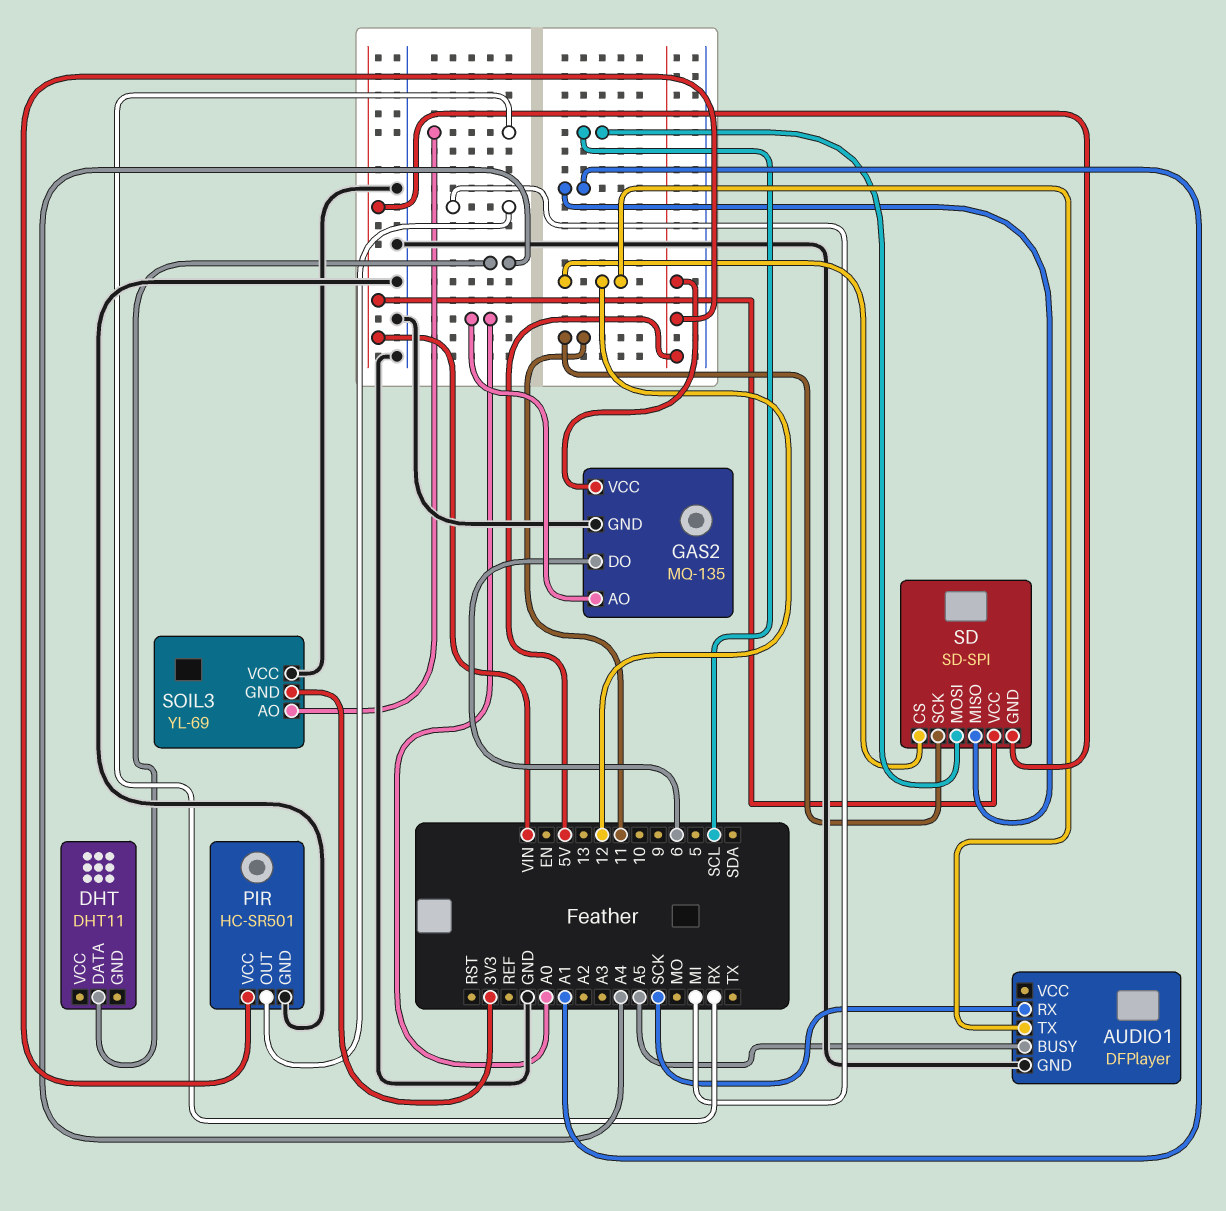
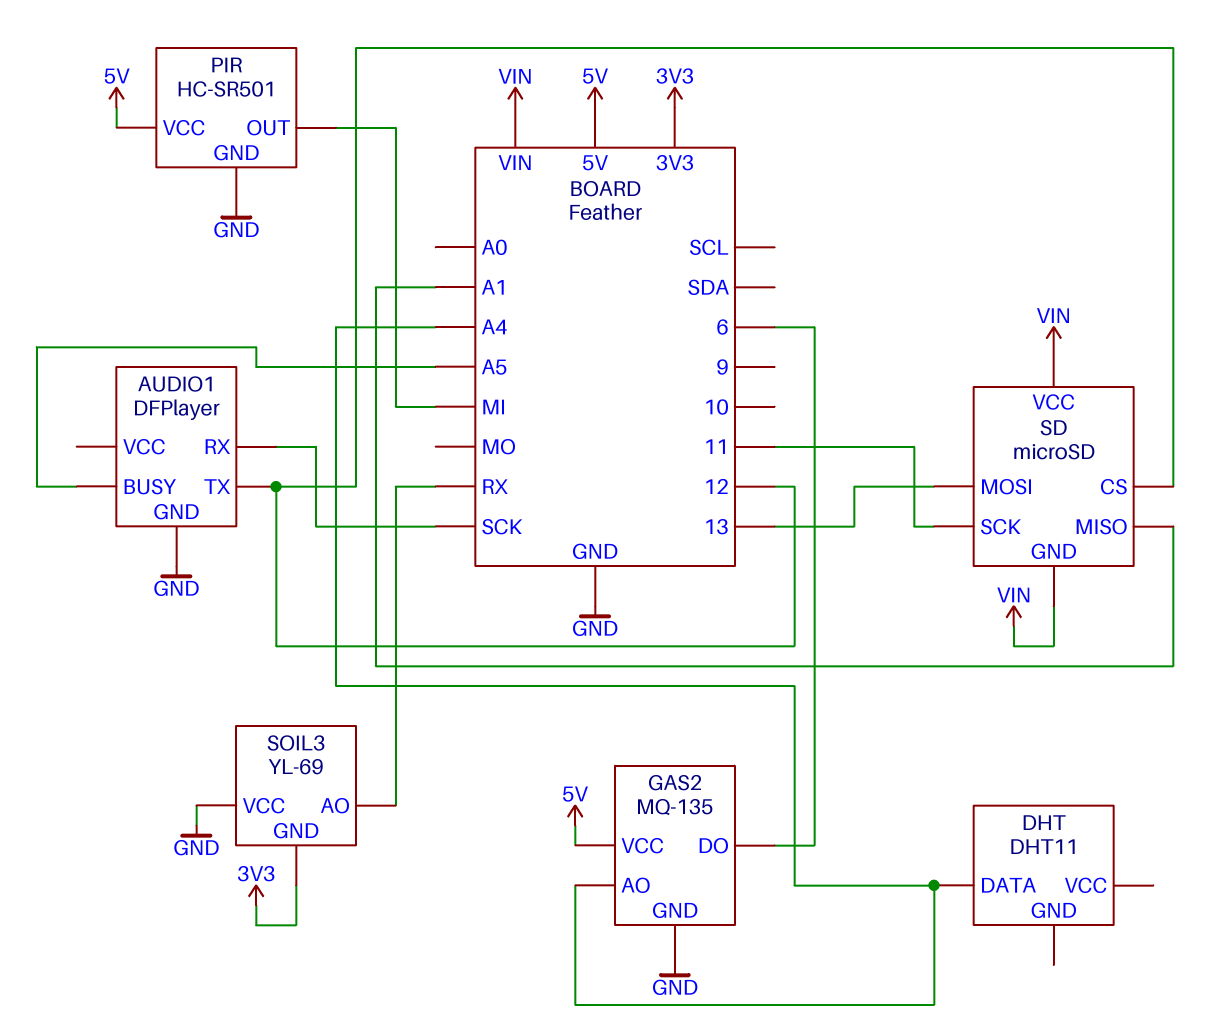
GAS2 pin AO: A0 -> A4
SD: SD-SPI -> microSD
SD pin MOSI: SCL -> 13

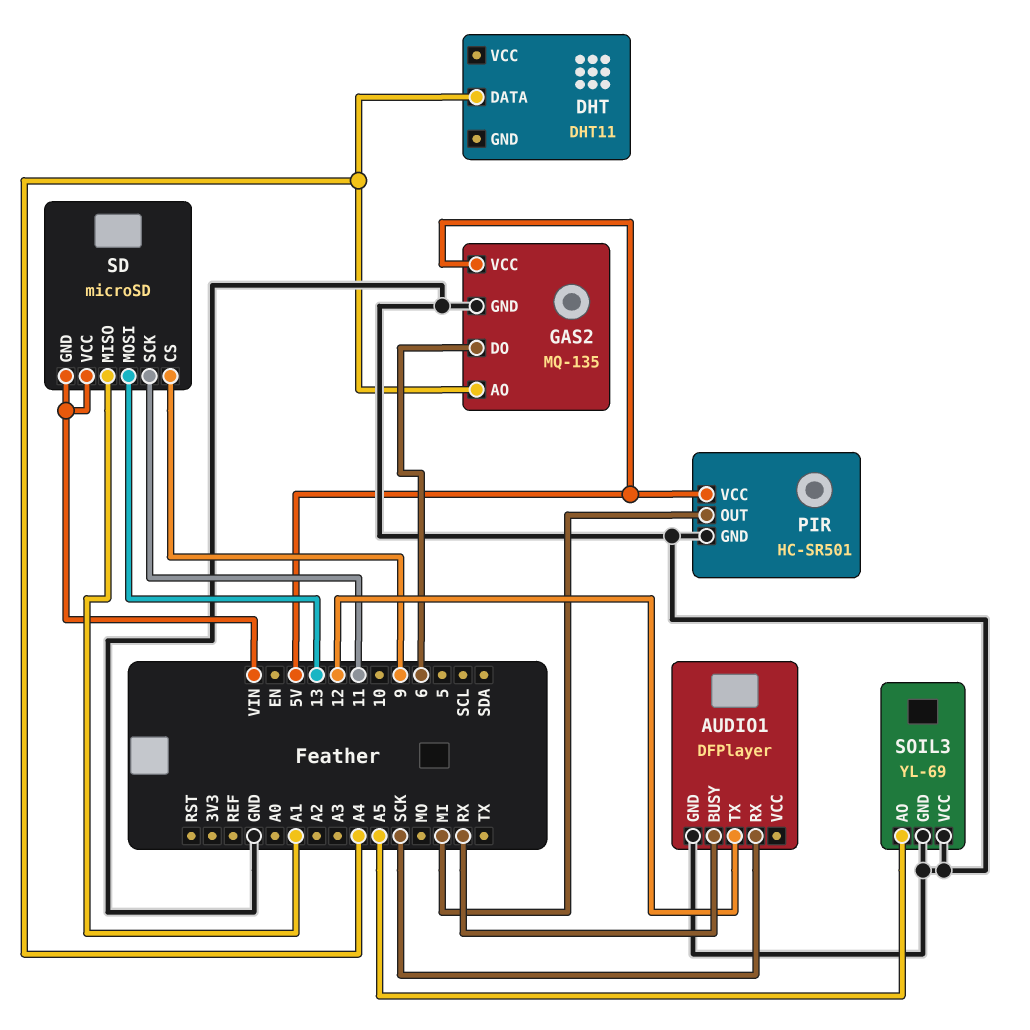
AUDIO1 pin BUSY: A5 -> RX
SD pin CS: 12 -> 9
SOIL3 pin AO: RX -> A5
SOIL3 pin GND: 3V3 -> GND

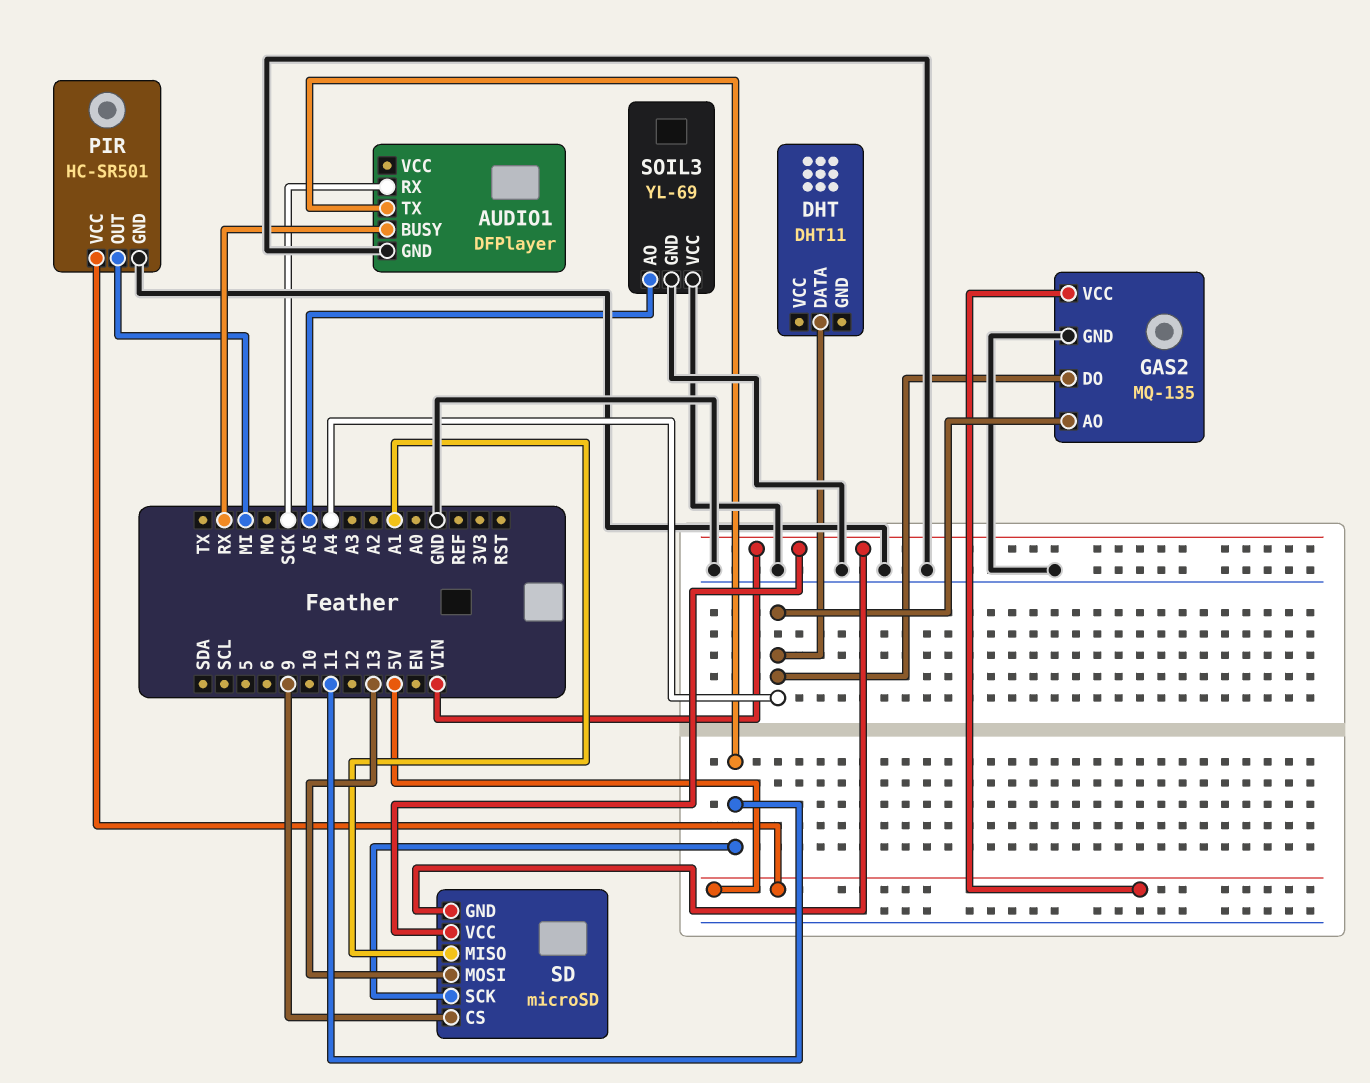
AUDIO1 pin TX: 12 -> 11
GAS2 pin DO: 6 -> A4

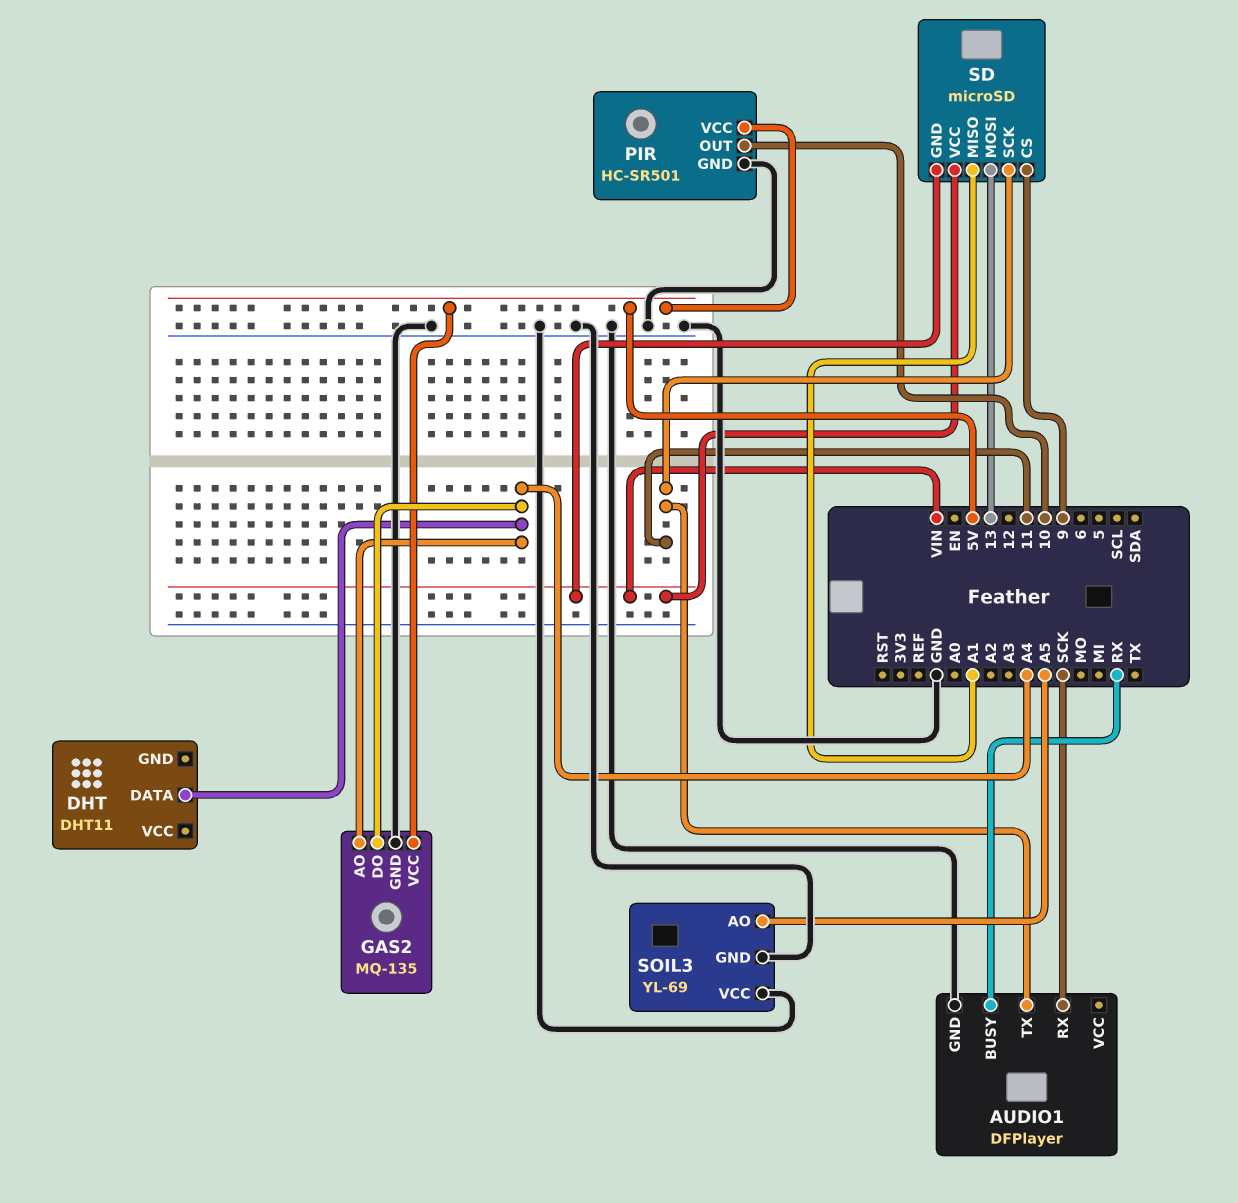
PIR pin OUT: MI -> 10

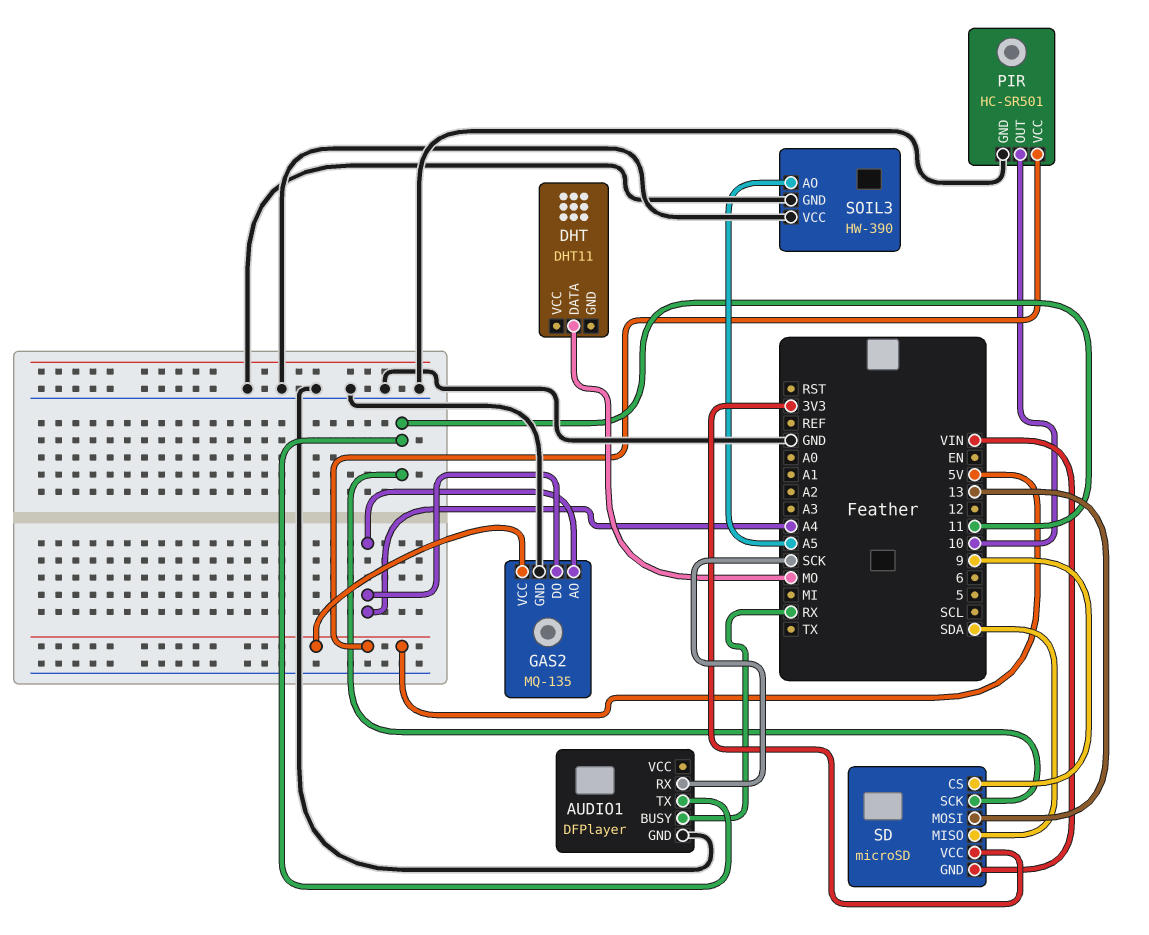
DHT pin DATA: A4 -> MO
SD pin MISO: A1 -> SDA
SD pin VCC: VIN -> 3V3
SOIL3: YL-69 -> HW-390

